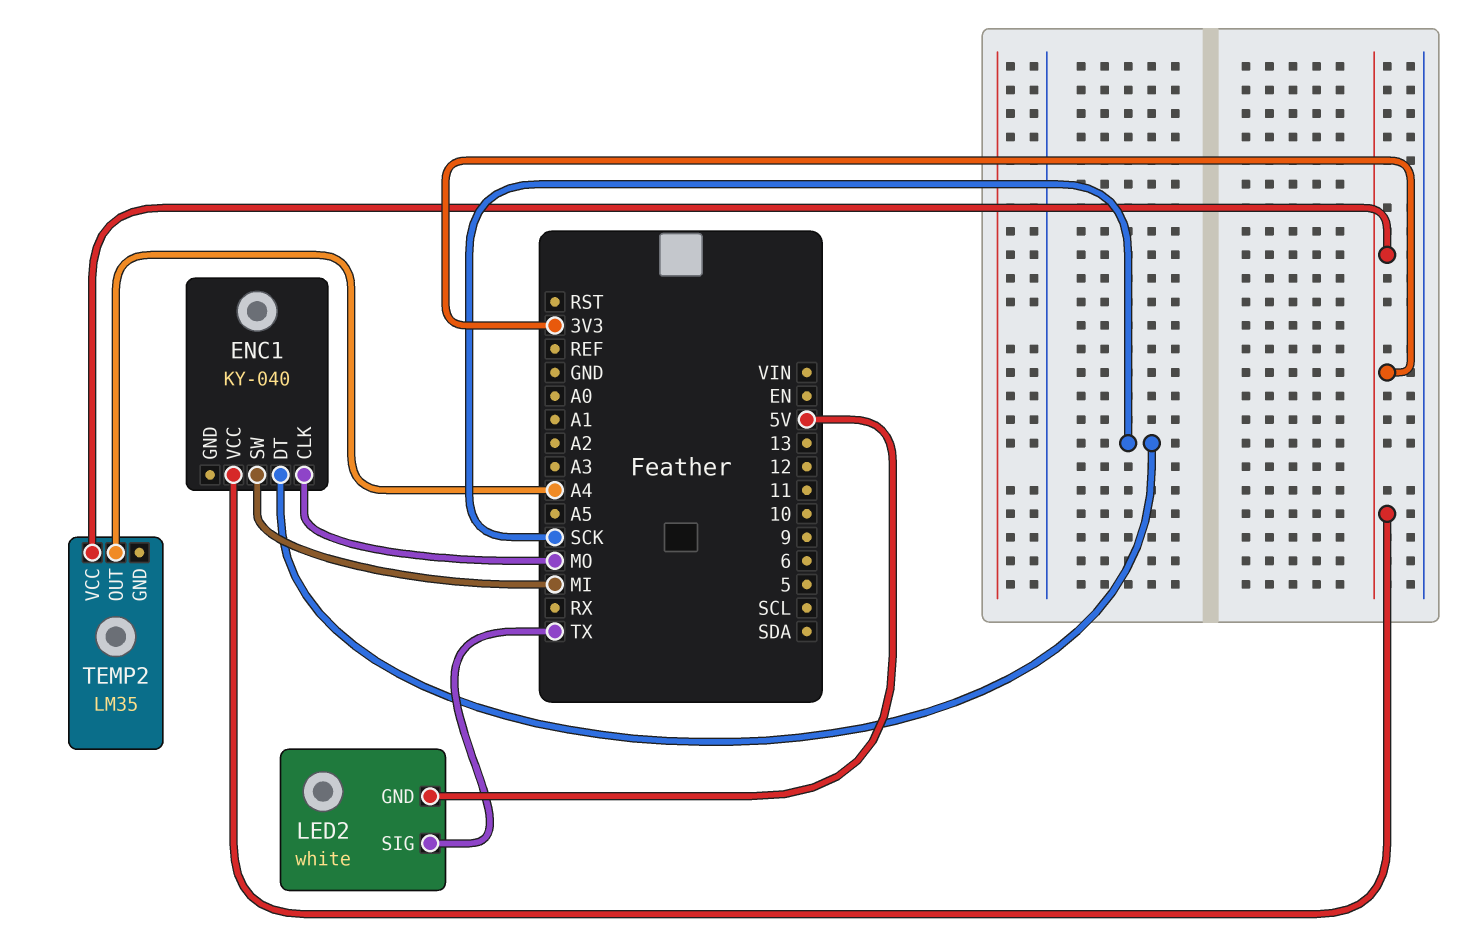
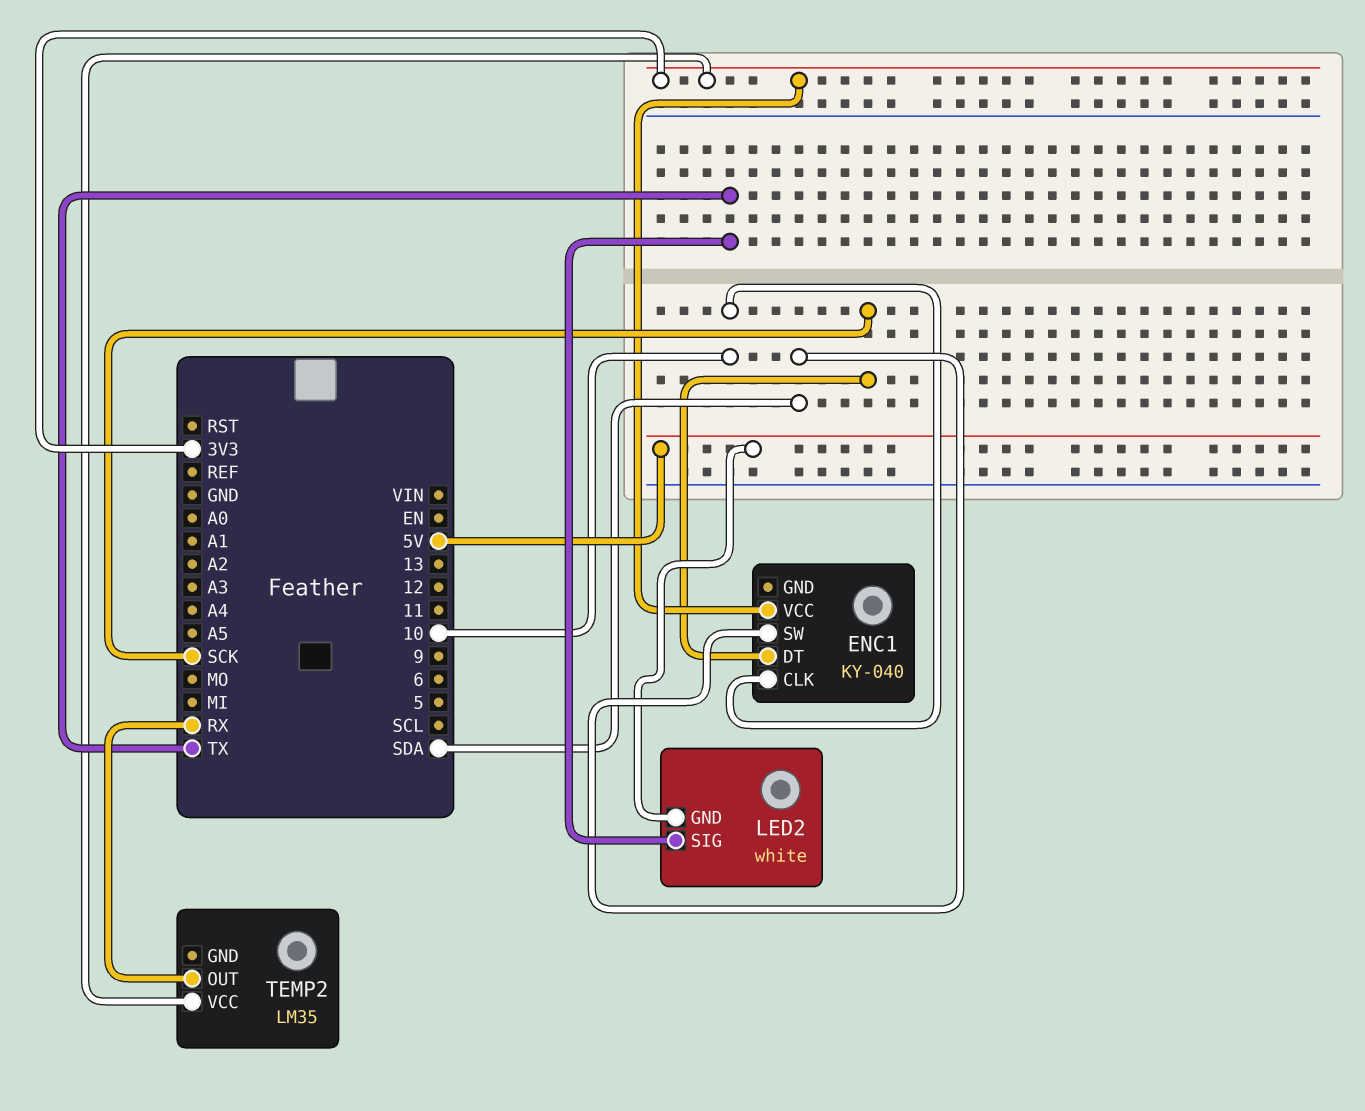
ENC1 pin CLK: MO -> 10
ENC1 pin SW: MI -> SDA
TEMP2 pin OUT: A4 -> RX

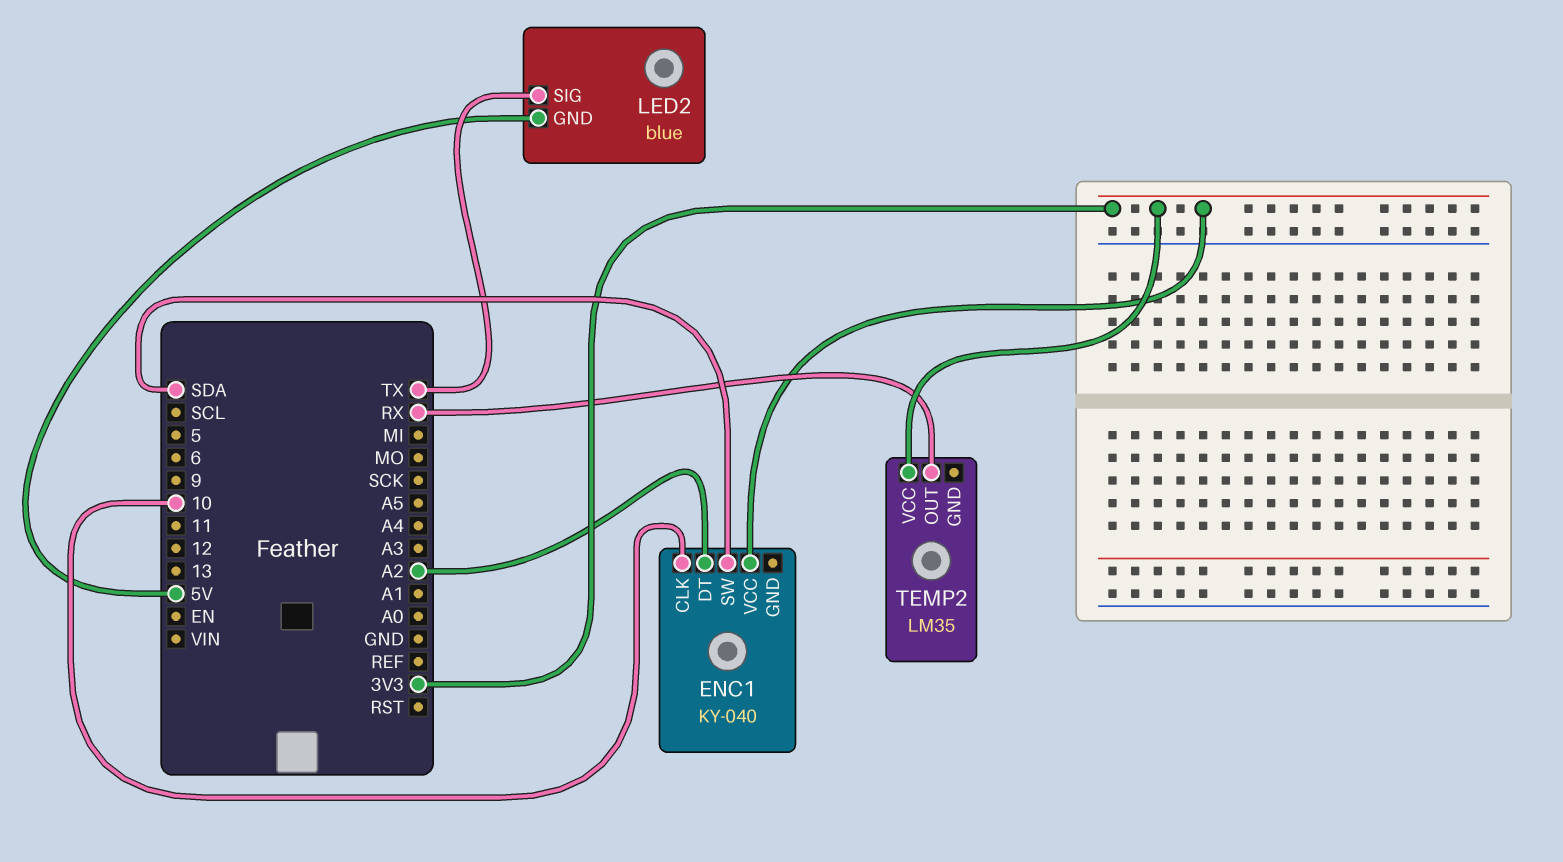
ENC1 pin DT: SCK -> A2
LED2: white -> blue

